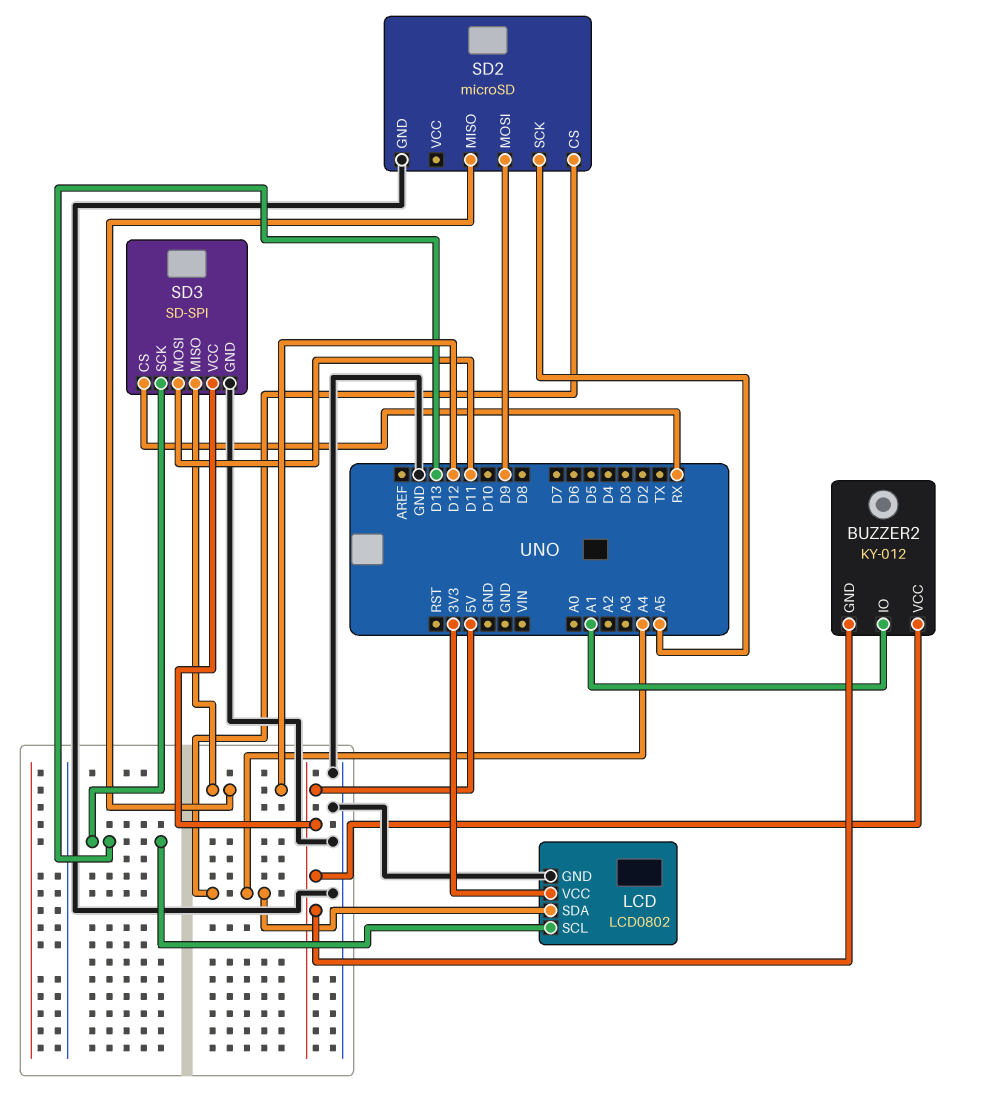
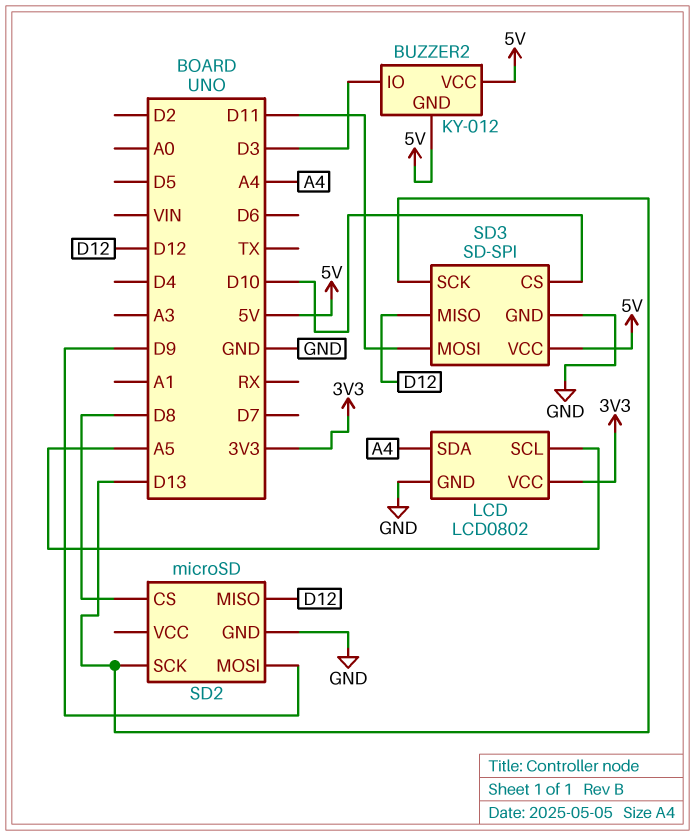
BUZZER2 pin IO: A1 -> D3
LCD pin SCL: D13 -> A5
SD2 pin CS: A4 -> D8
SD2 pin SCK: A5 -> D13
SD3 pin CS: RX -> D10

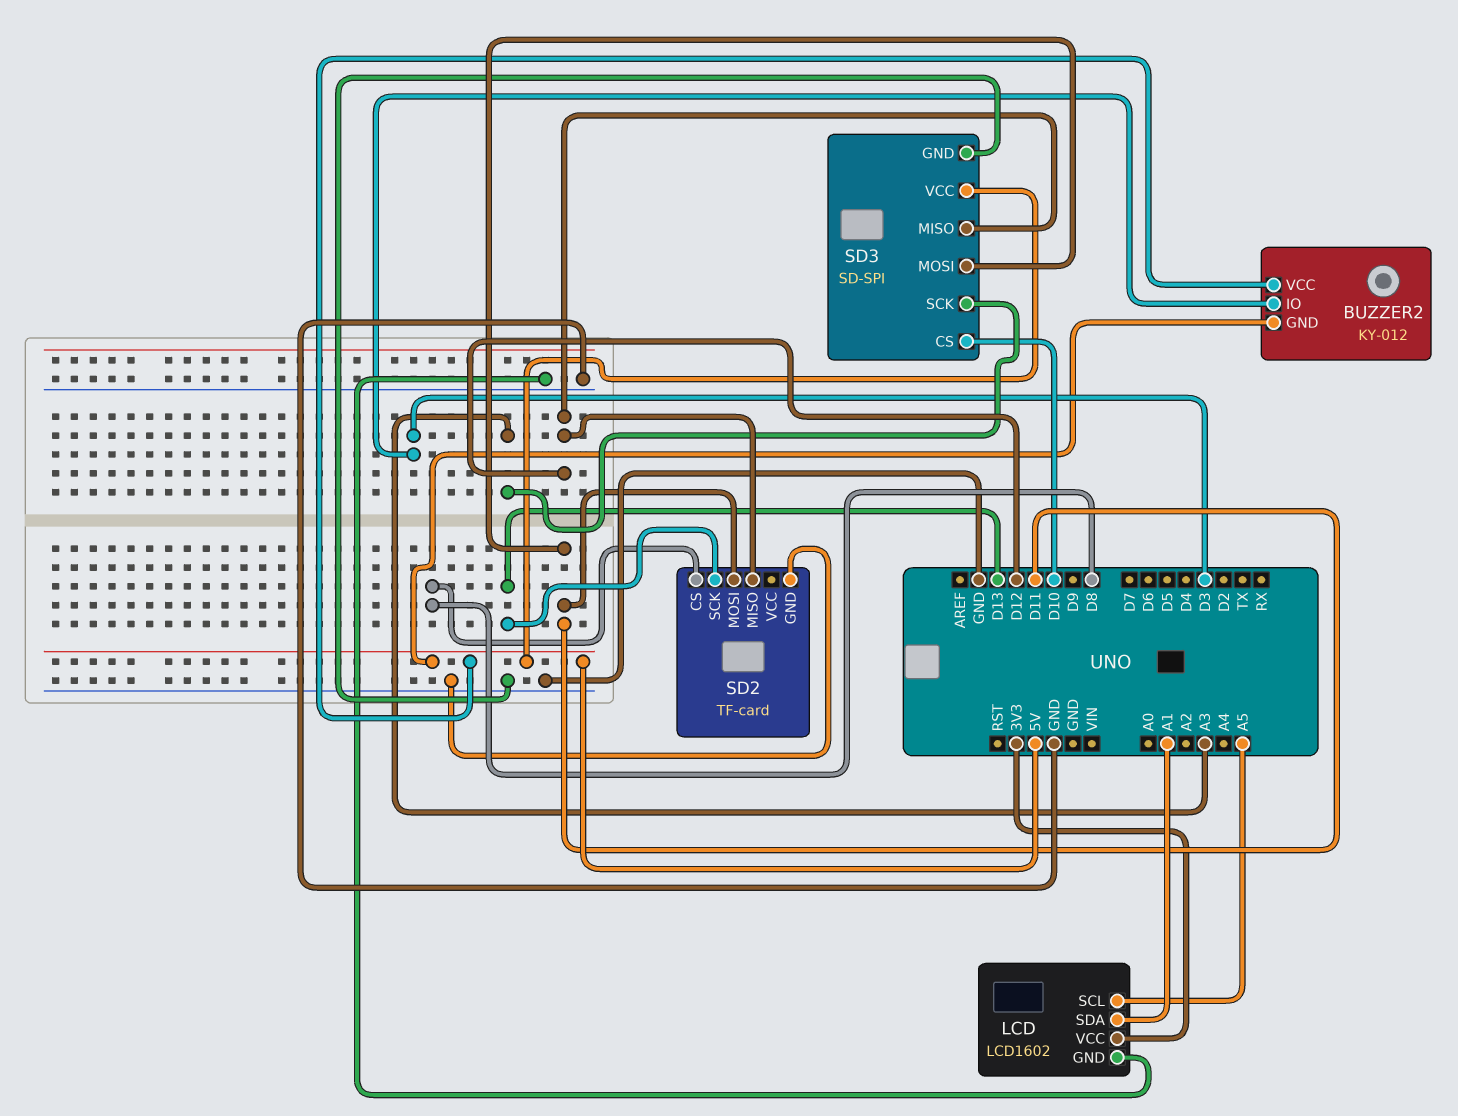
LCD: LCD0802 -> LCD1602
LCD pin SDA: A4 -> A1
SD2: microSD -> TF-card
SD2 pin MOSI: D9 -> D11
SD3 pin SCK: D13 -> A3

